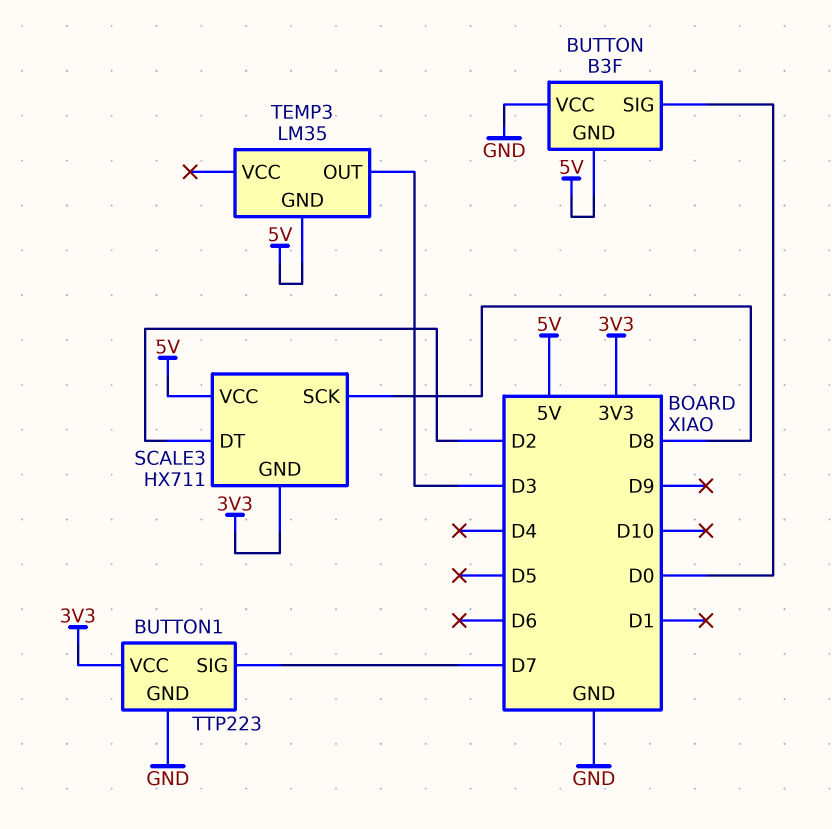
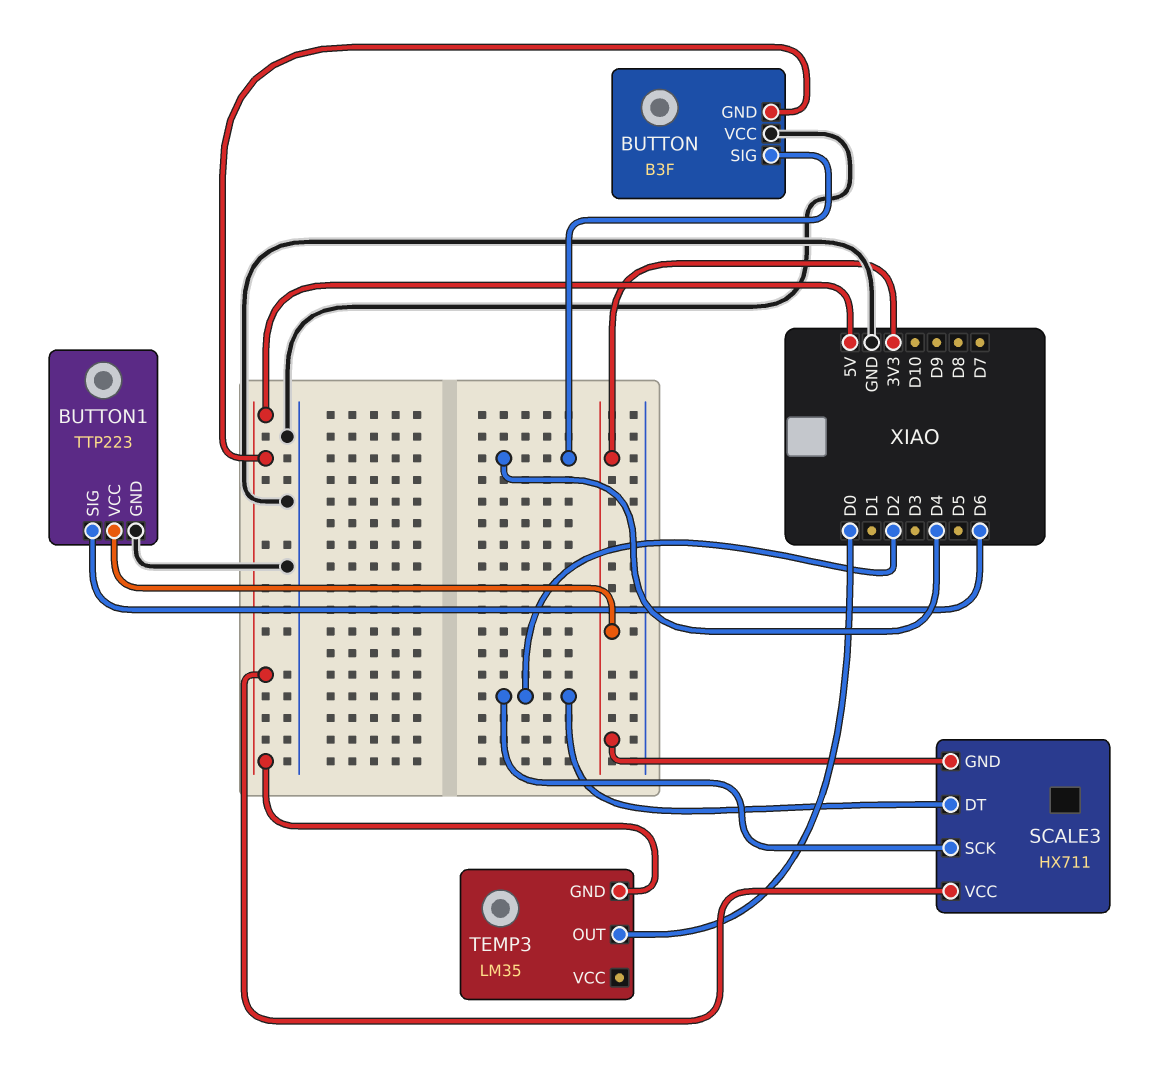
BUTTON pin SIG: D0 -> D4
BUTTON1 pin SIG: D7 -> D6
SCALE3 pin SCK: D8 -> D2
TEMP3 pin OUT: D3 -> D0

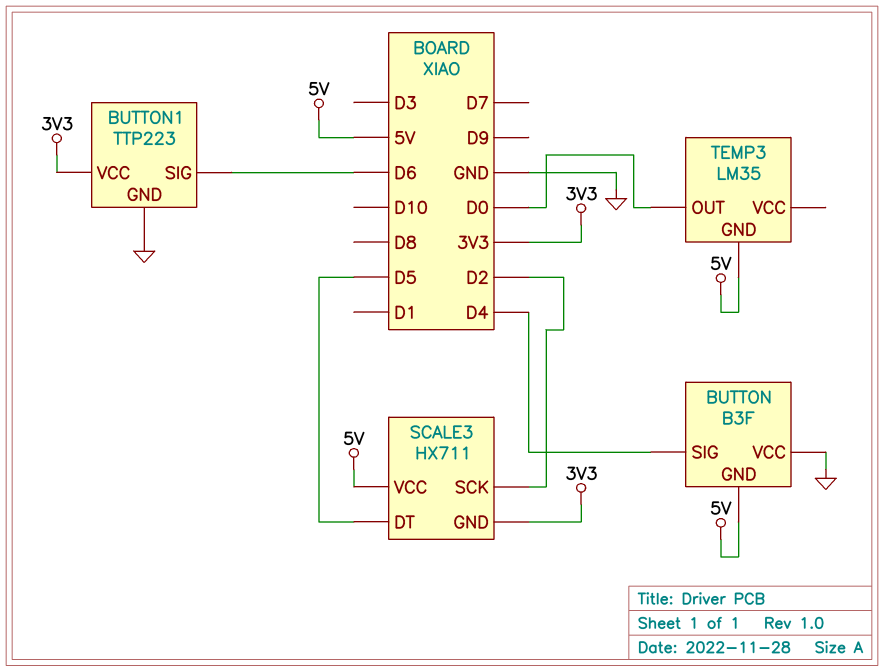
SCALE3 pin DT: D2 -> D5

